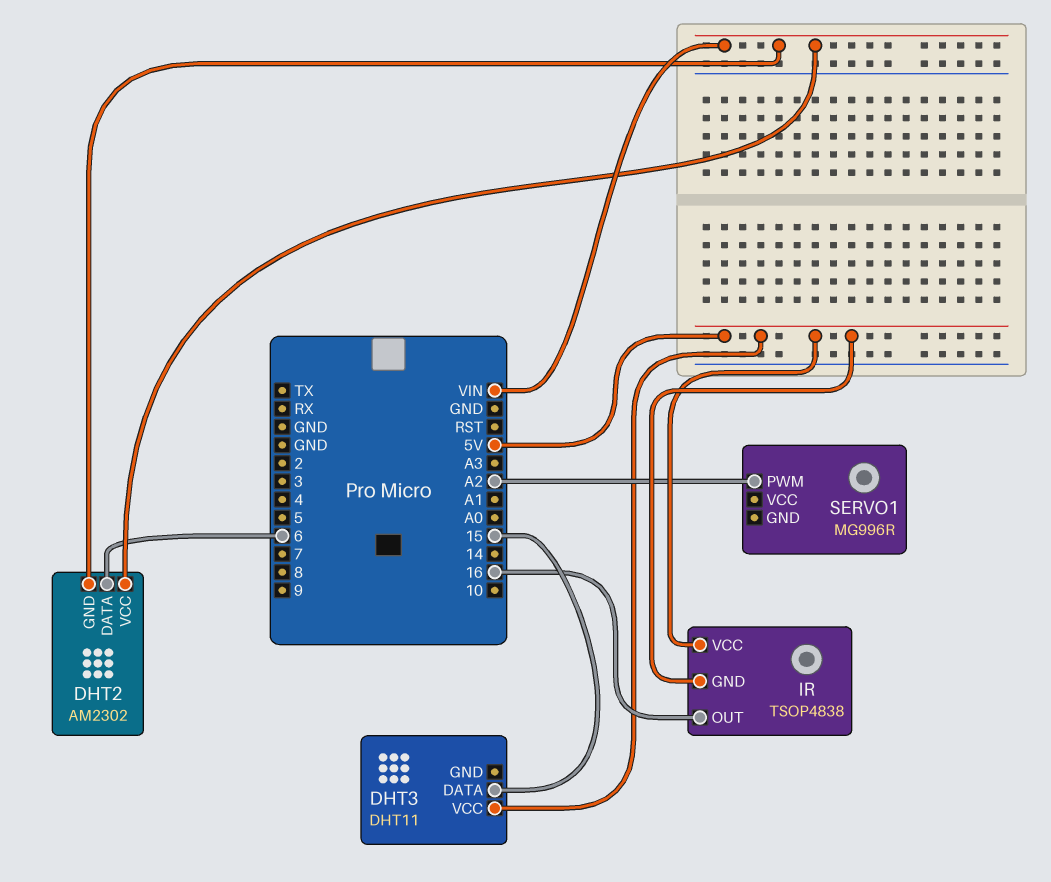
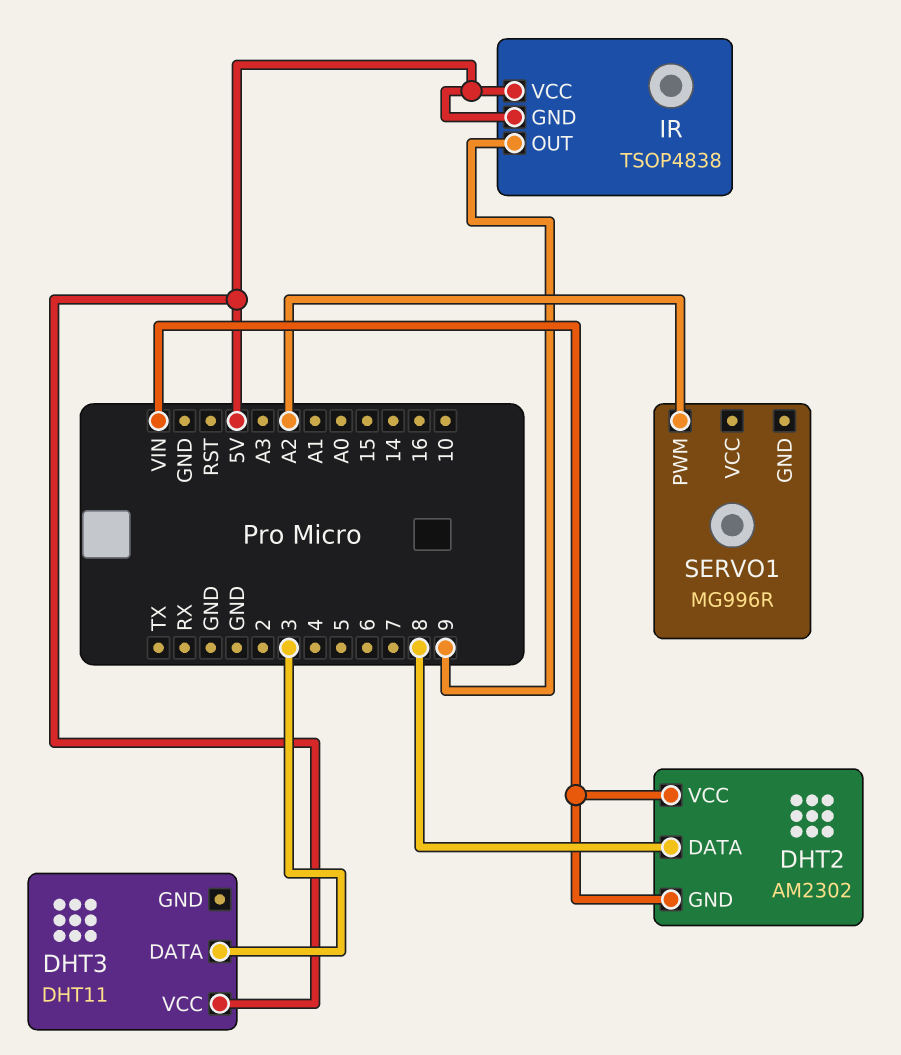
DHT2 pin DATA: 6 -> 8
DHT3 pin DATA: 15 -> 3
IR pin OUT: 16 -> 9

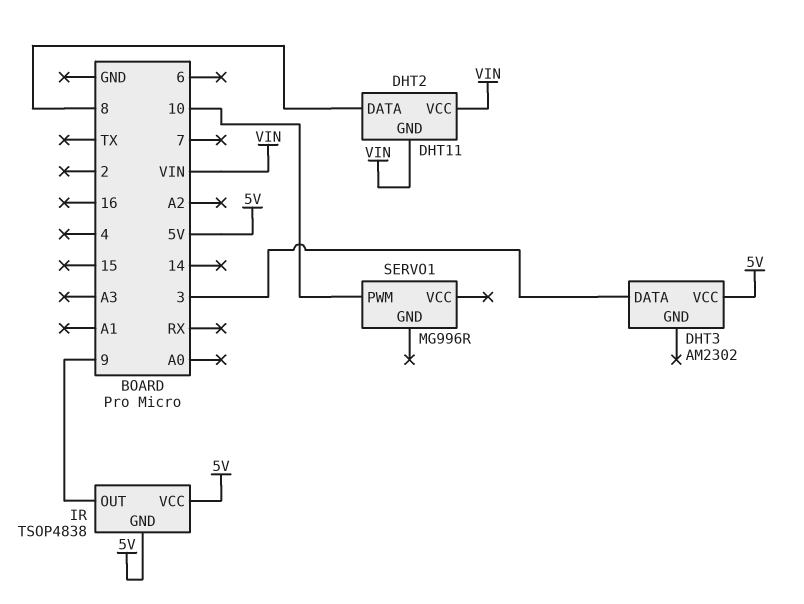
DHT2: AM2302 -> DHT11
DHT3: DHT11 -> AM2302
SERVO1 pin PWM: A2 -> 10

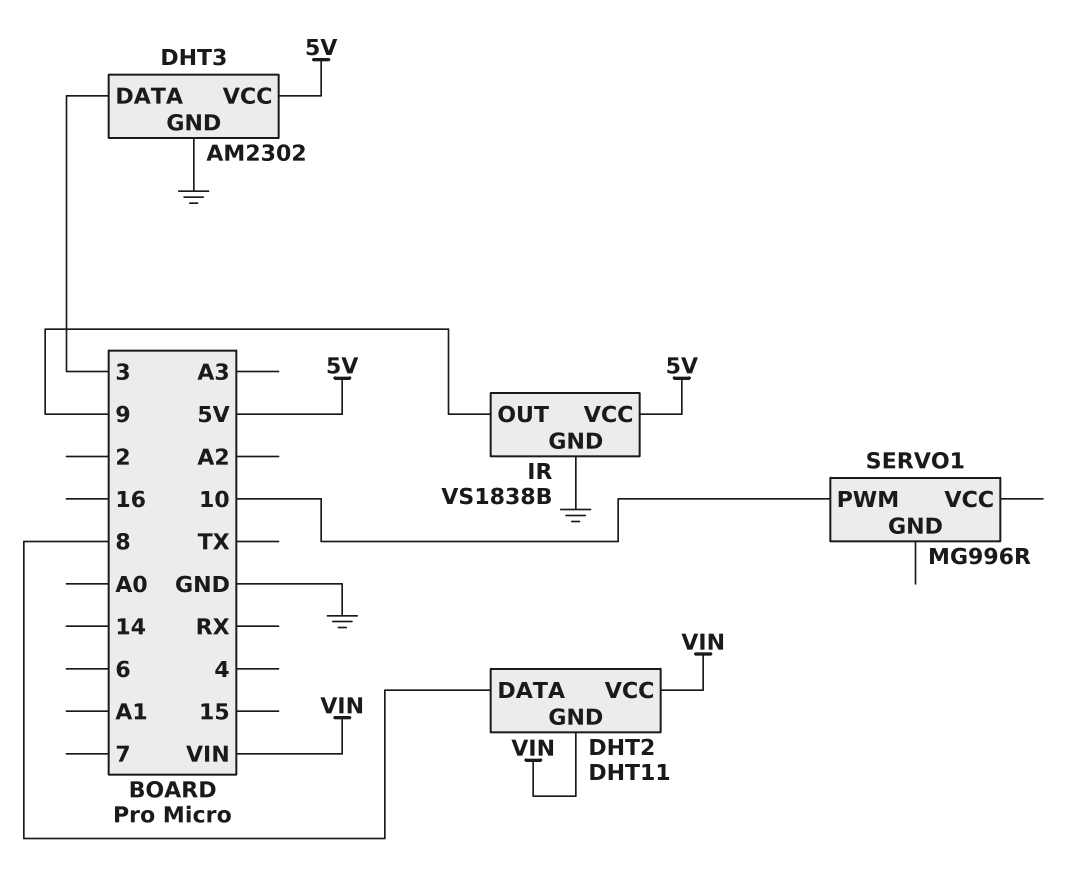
DHT3 pin GND: none -> GND
IR: TSOP4838 -> VS1838B
IR pin GND: 5V -> GND

